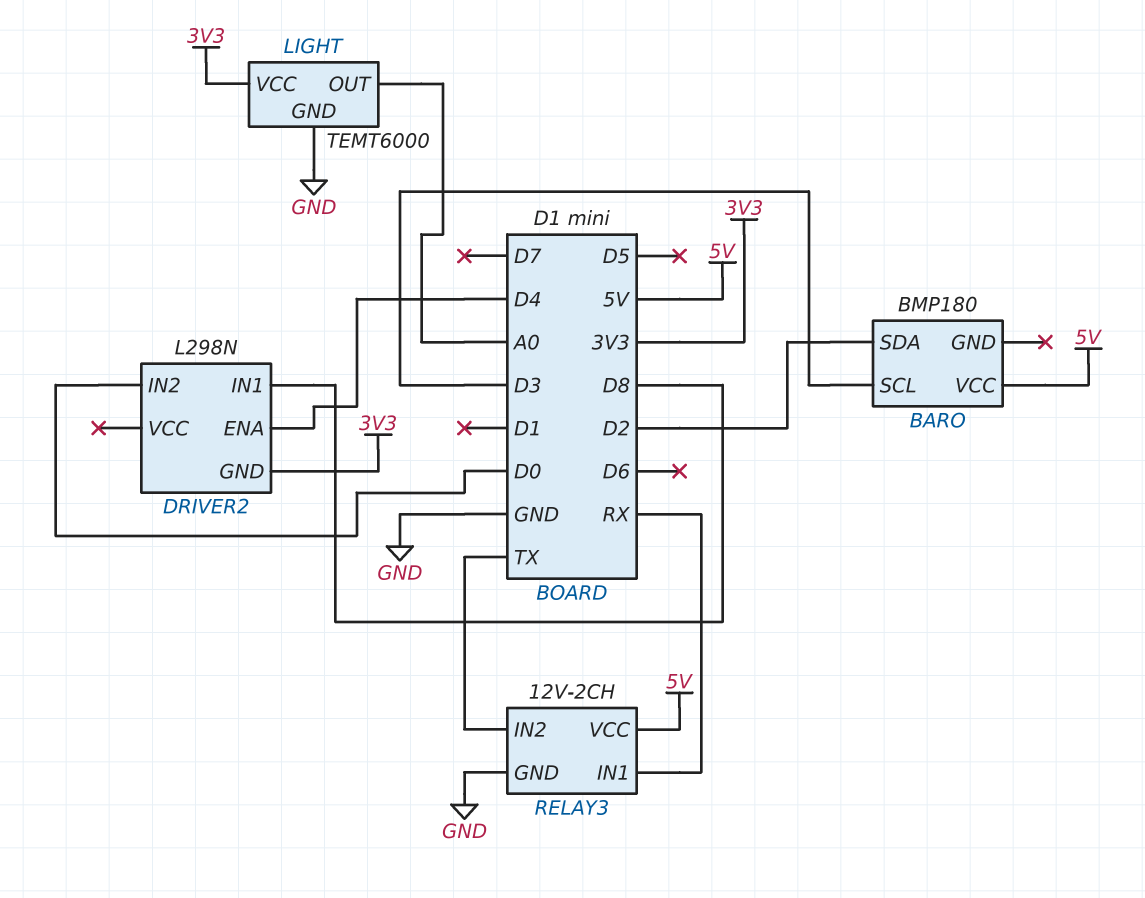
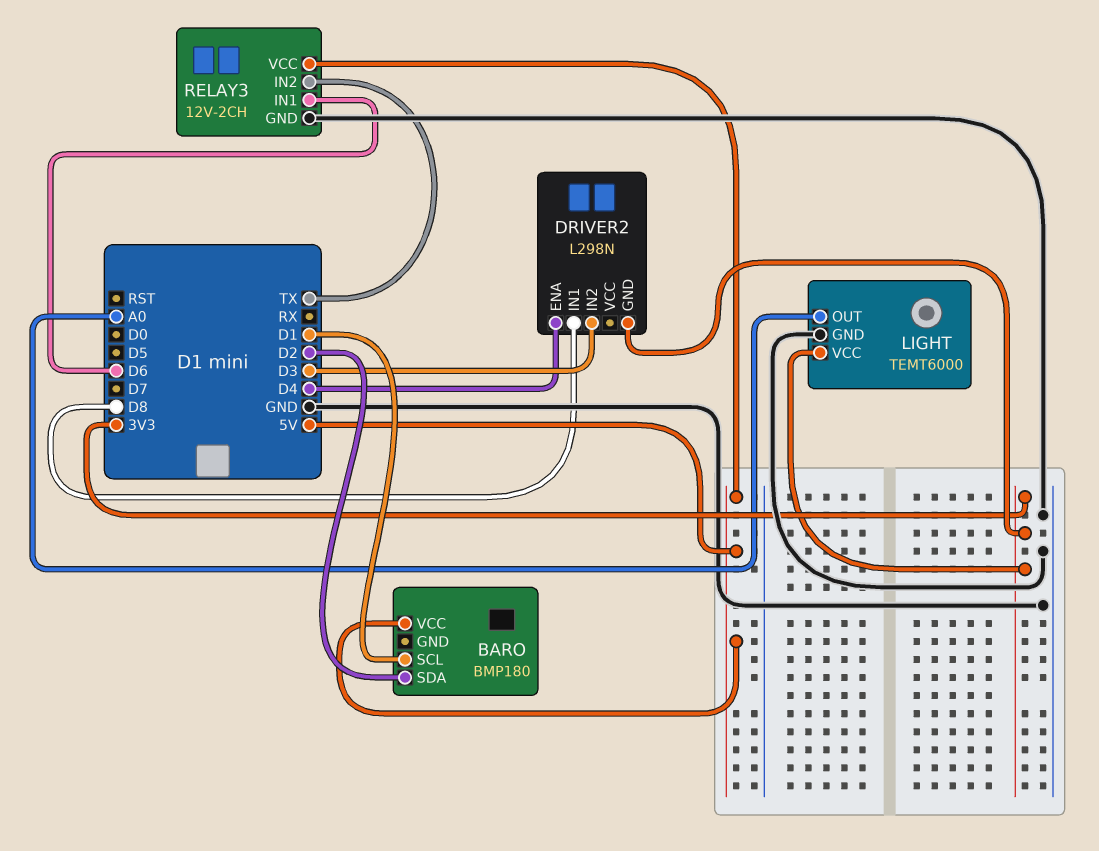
BARO pin SCL: D3 -> D1
DRIVER2 pin IN2: D0 -> D3
RELAY3 pin IN1: RX -> D6

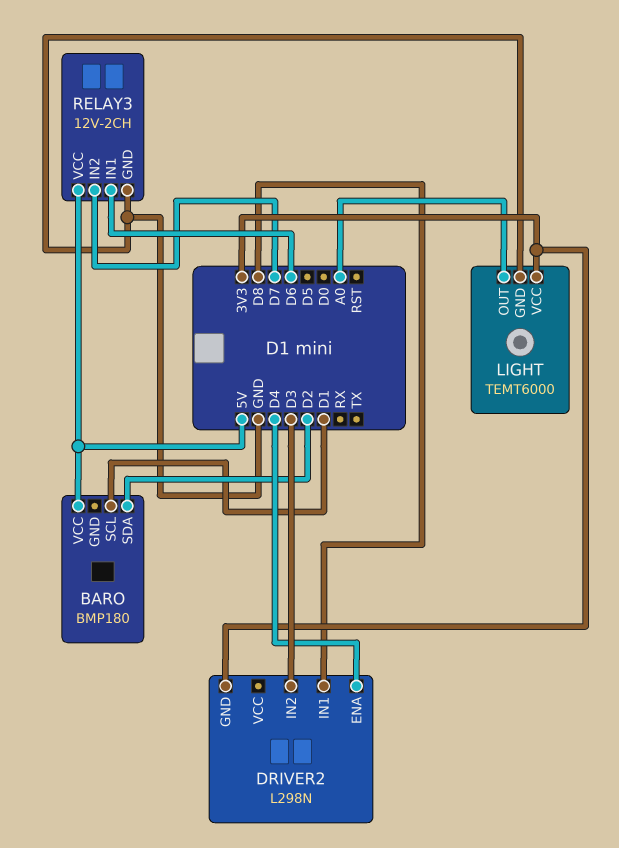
RELAY3 pin IN2: TX -> D7

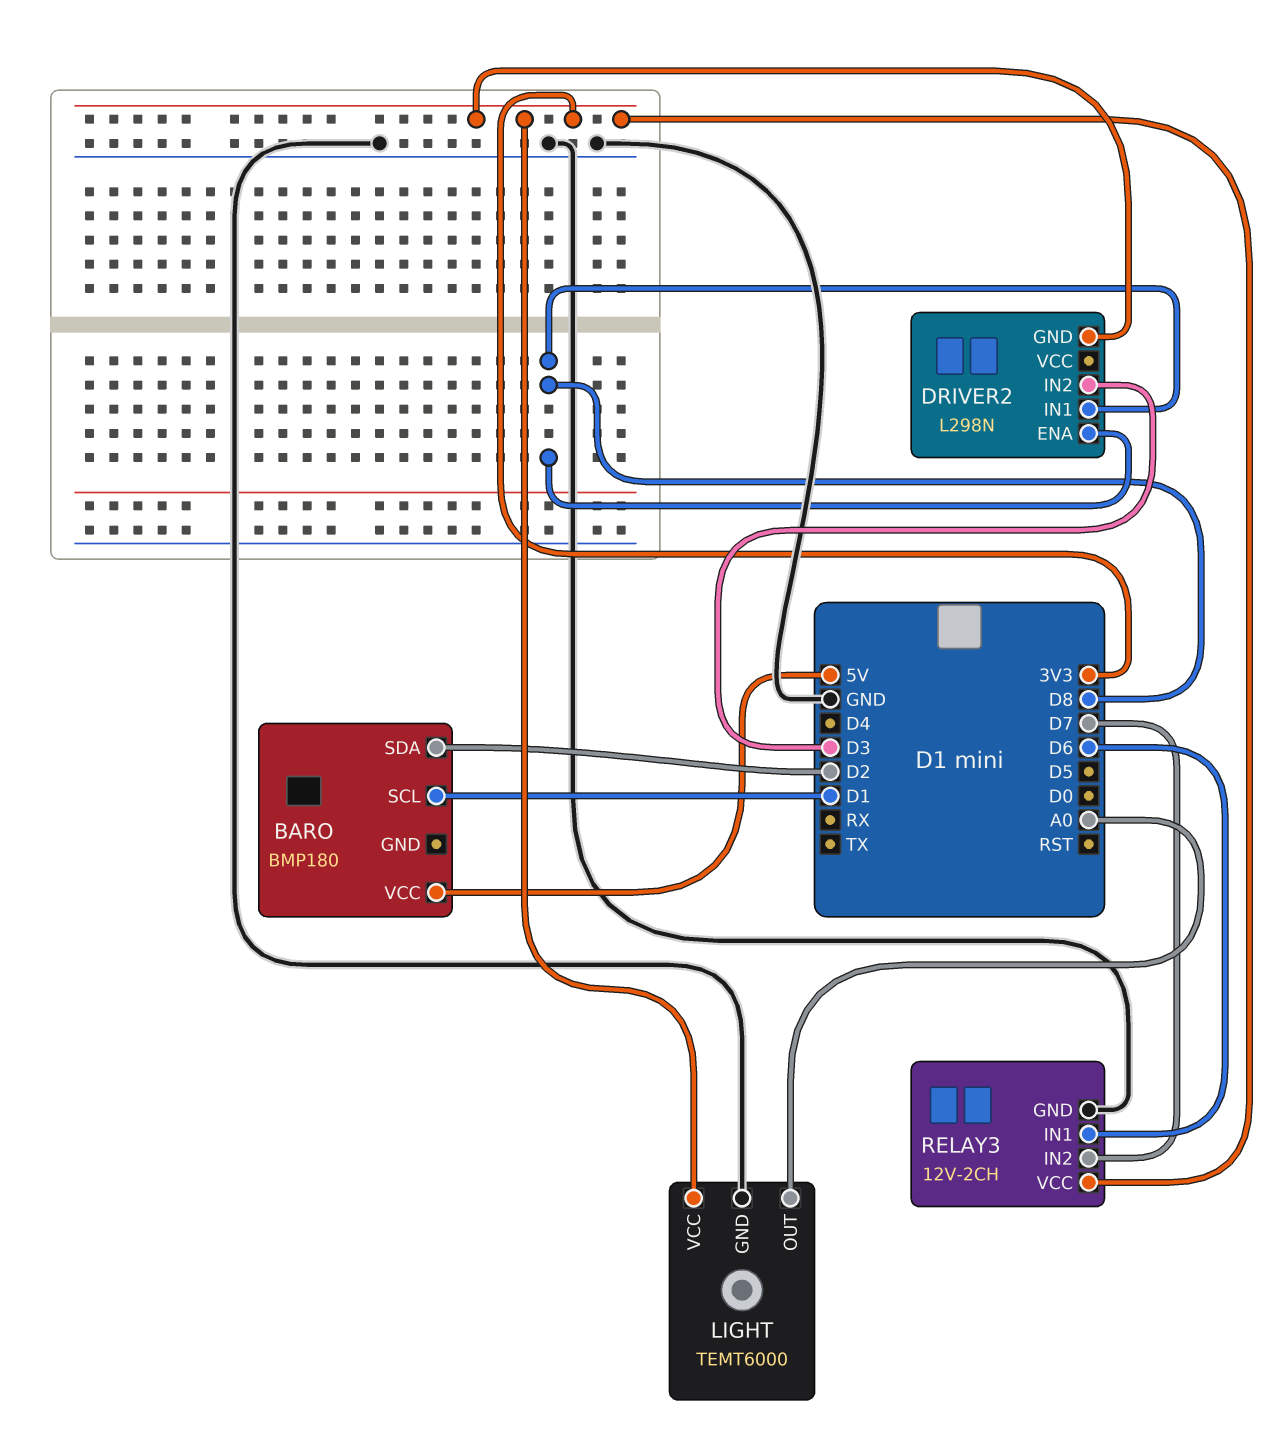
DRIVER2 pin ENA: D4 -> D8
RELAY3 pin VCC: 5V -> 3V3

